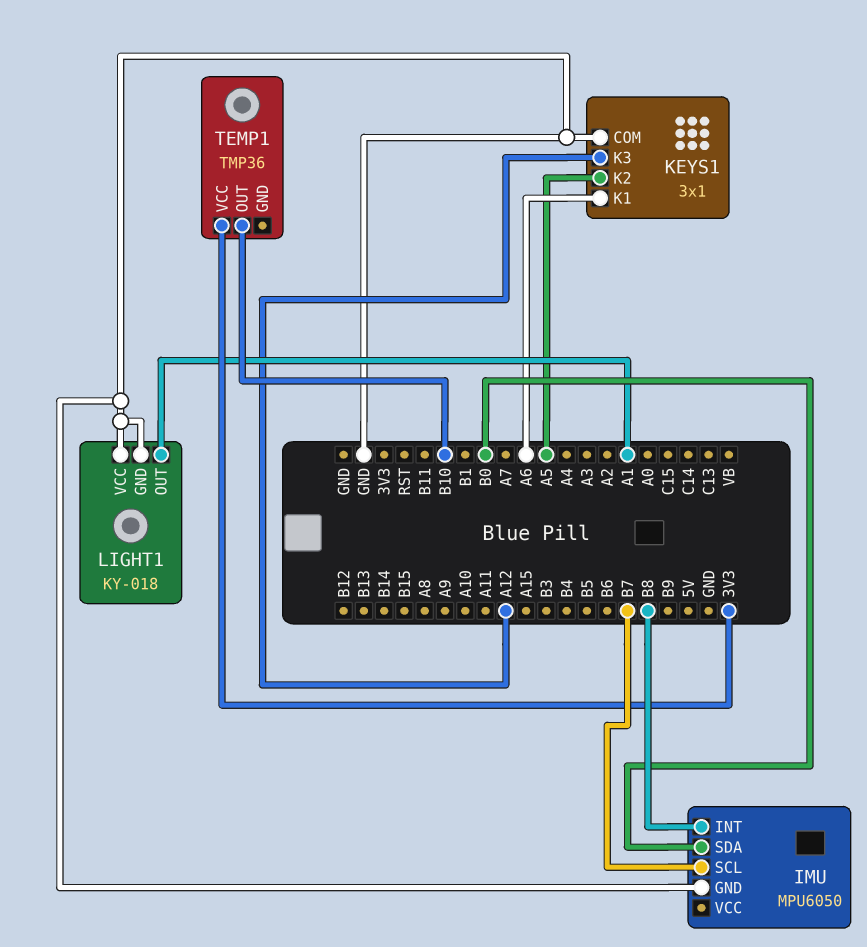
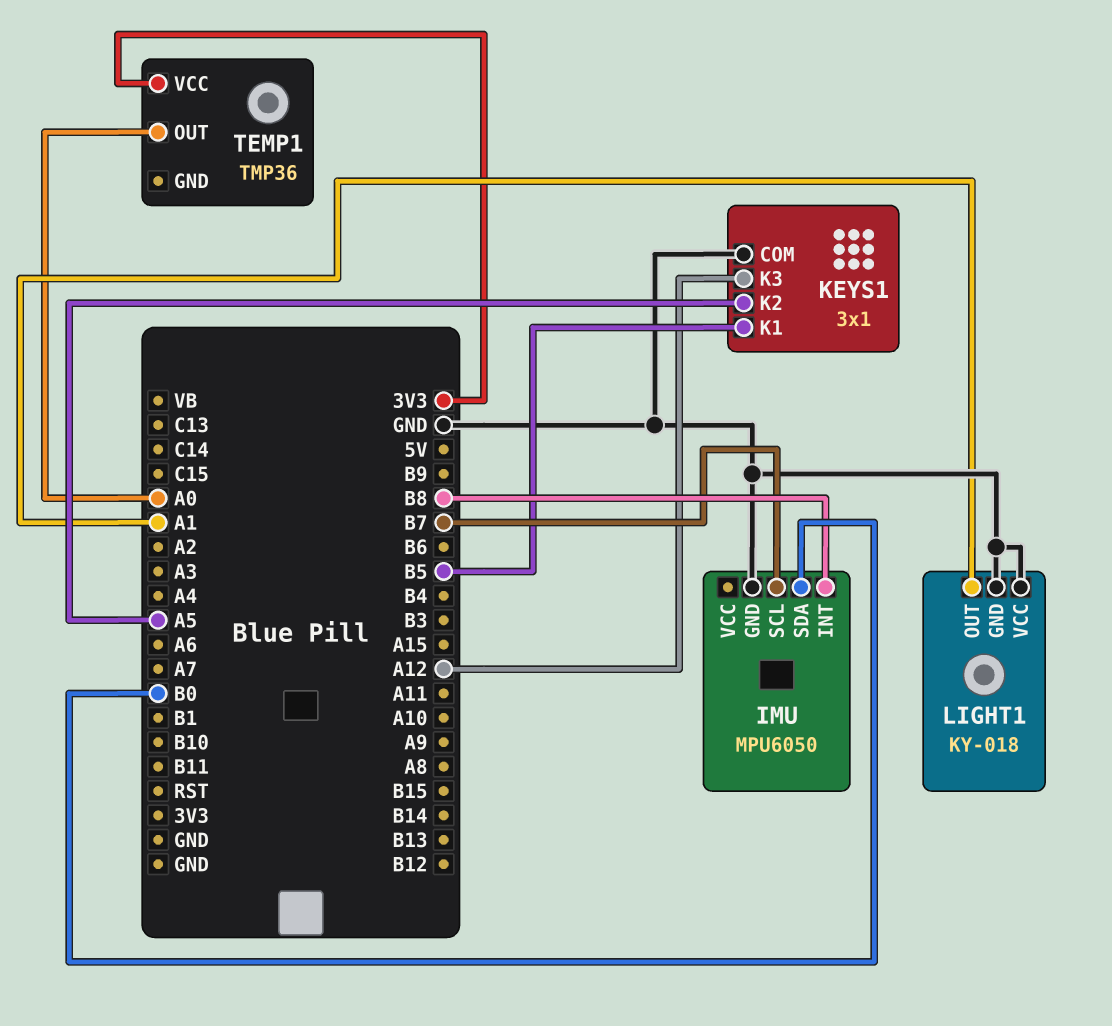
KEYS1 pin K1: A6 -> B5
TEMP1 pin OUT: B10 -> A0

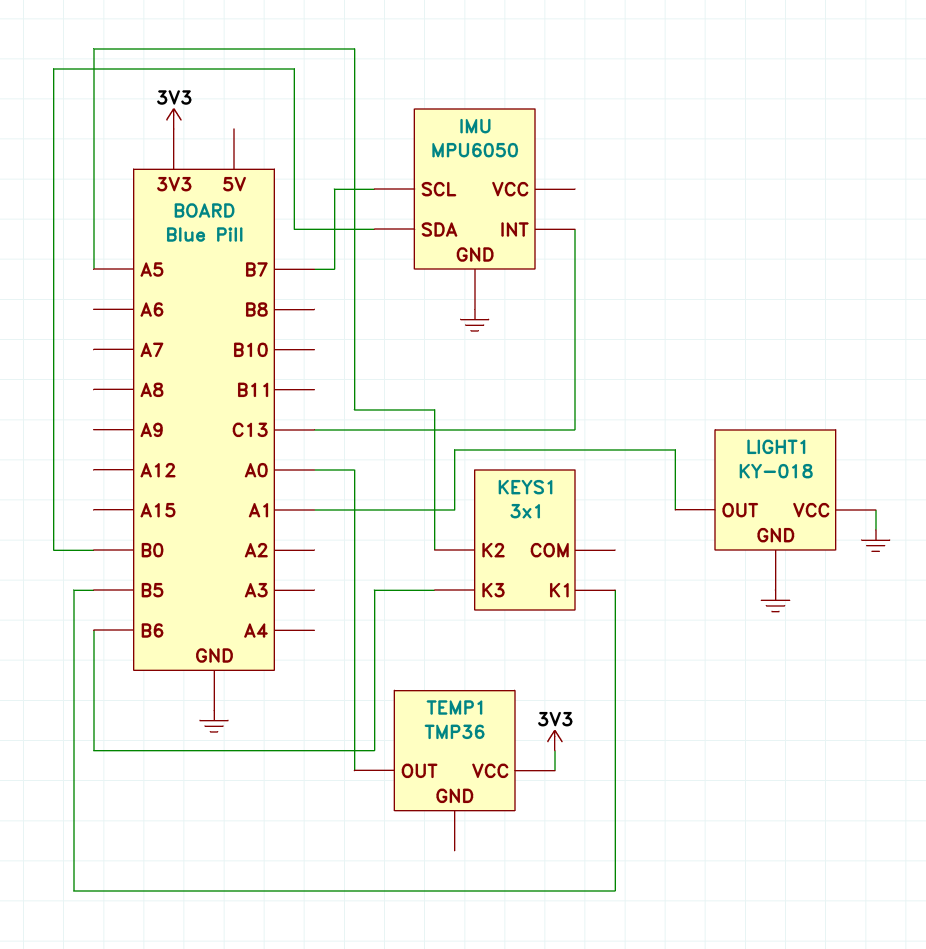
IMU pin INT: B8 -> C13
KEYS1 pin COM: GND -> none
KEYS1 pin K3: A12 -> B6

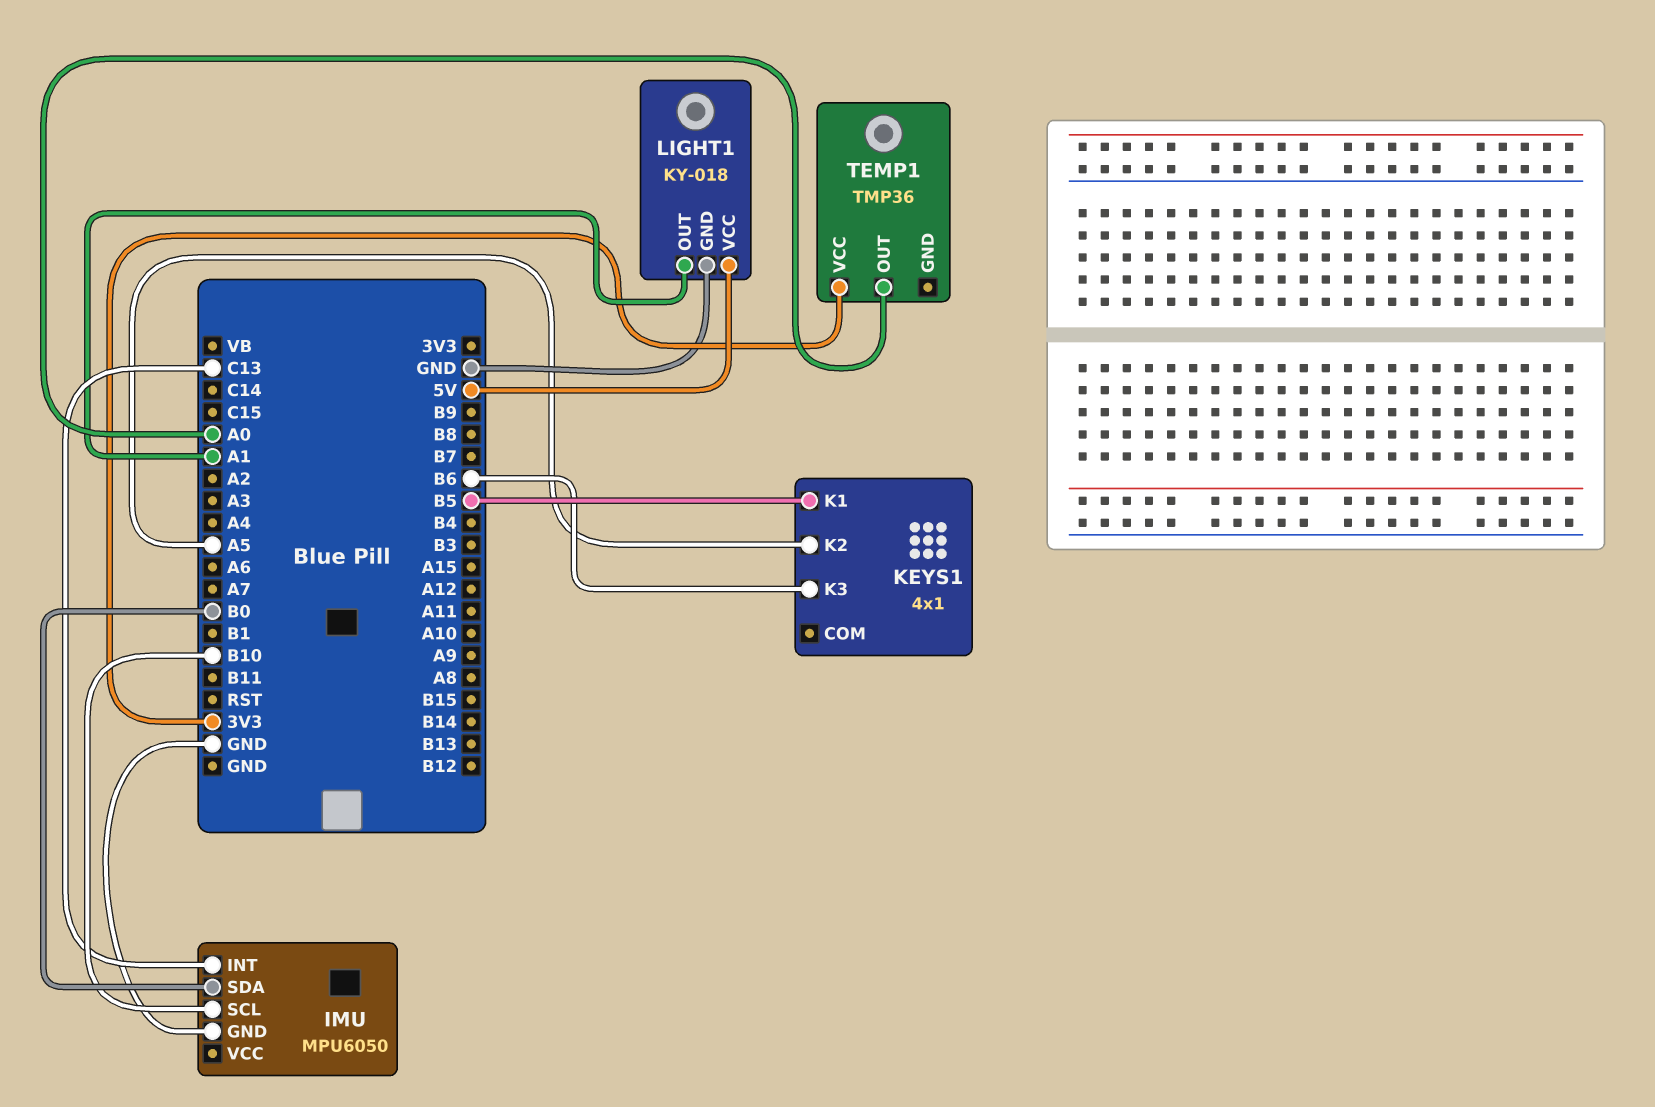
IMU pin SCL: B7 -> B10
KEYS1: 3x1 -> 4x1
LIGHT1 pin VCC: GND -> 5V

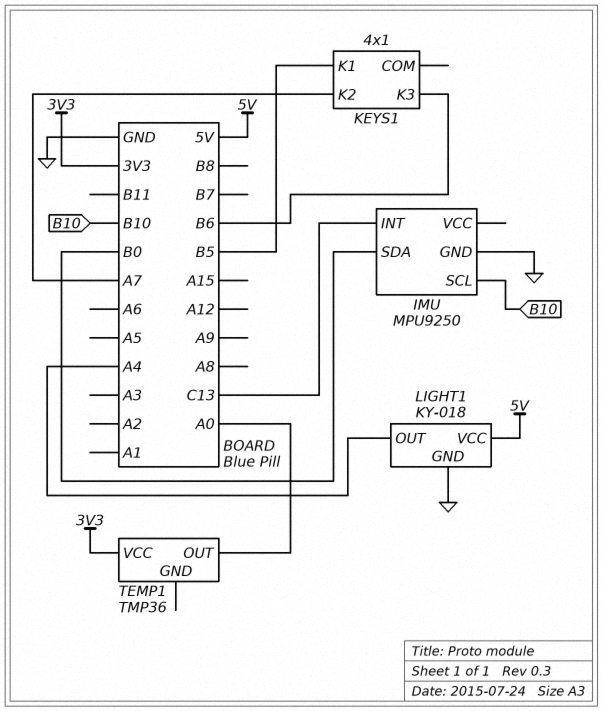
IMU: MPU6050 -> MPU9250
KEYS1 pin K2: A5 -> A7
LIGHT1 pin OUT: A1 -> A4

